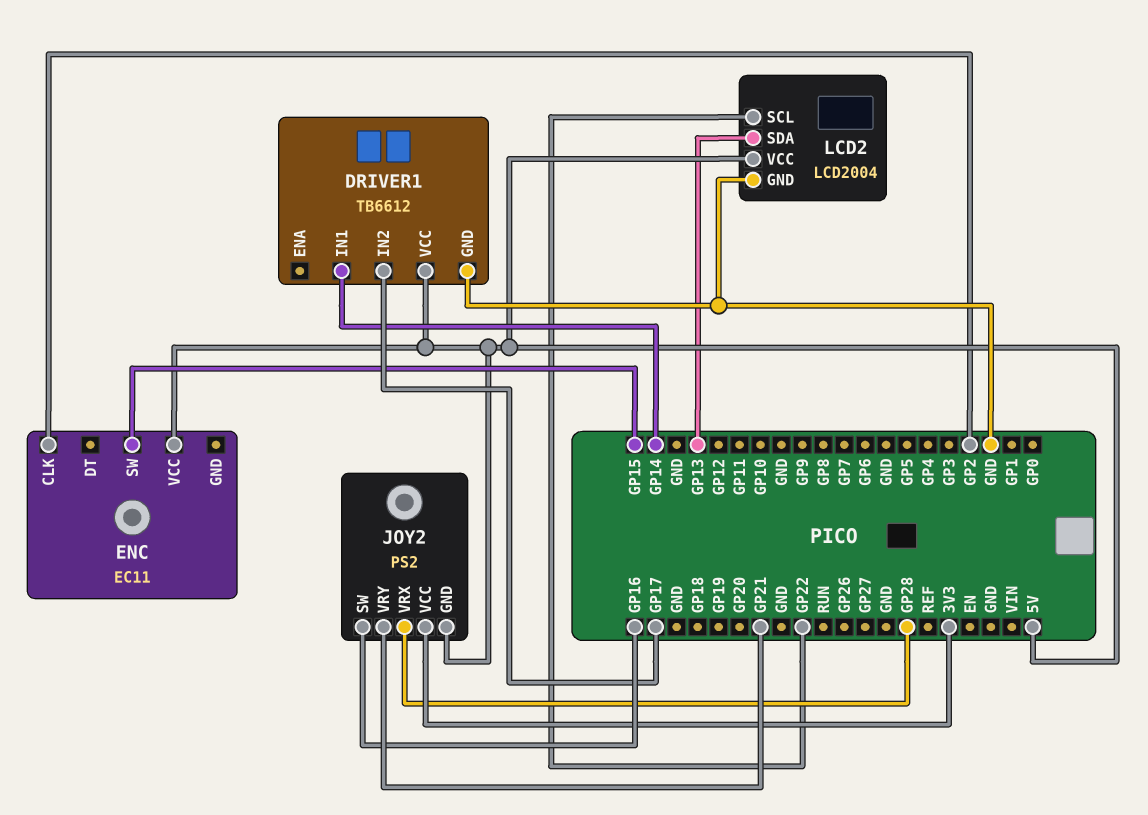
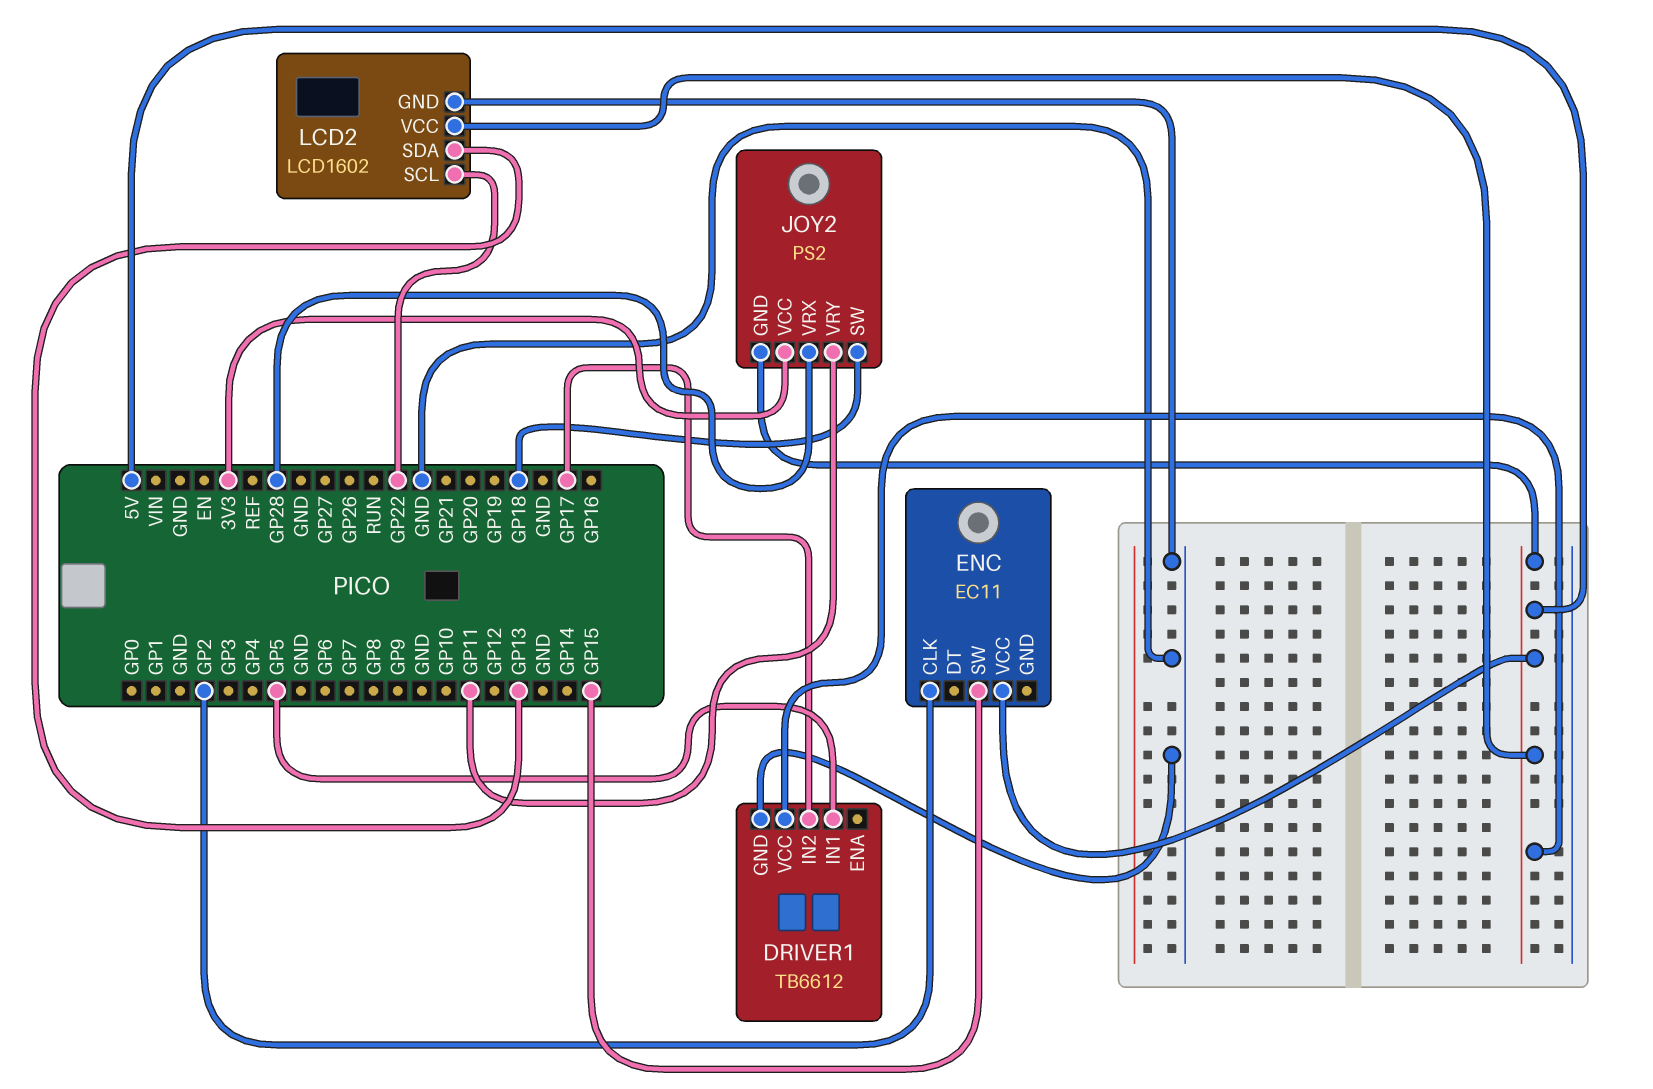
DRIVER1 pin IN1: GP14 -> GP5
JOY2 pin SW: GP16 -> GP18
JOY2 pin VRY: GP21 -> GP11
LCD2: LCD2004 -> LCD1602

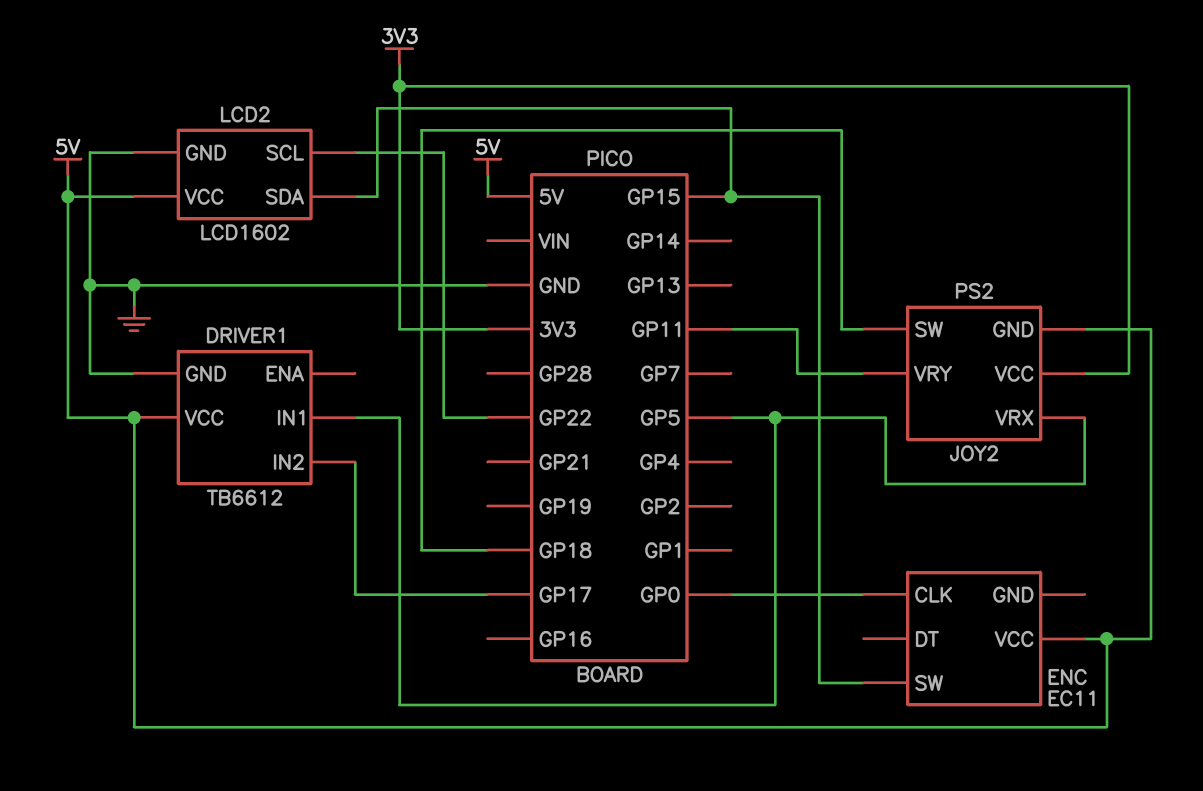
ENC pin CLK: GP2 -> GP0
JOY2 pin VRX: GP28 -> GP5
LCD2 pin SDA: GP13 -> GP15

